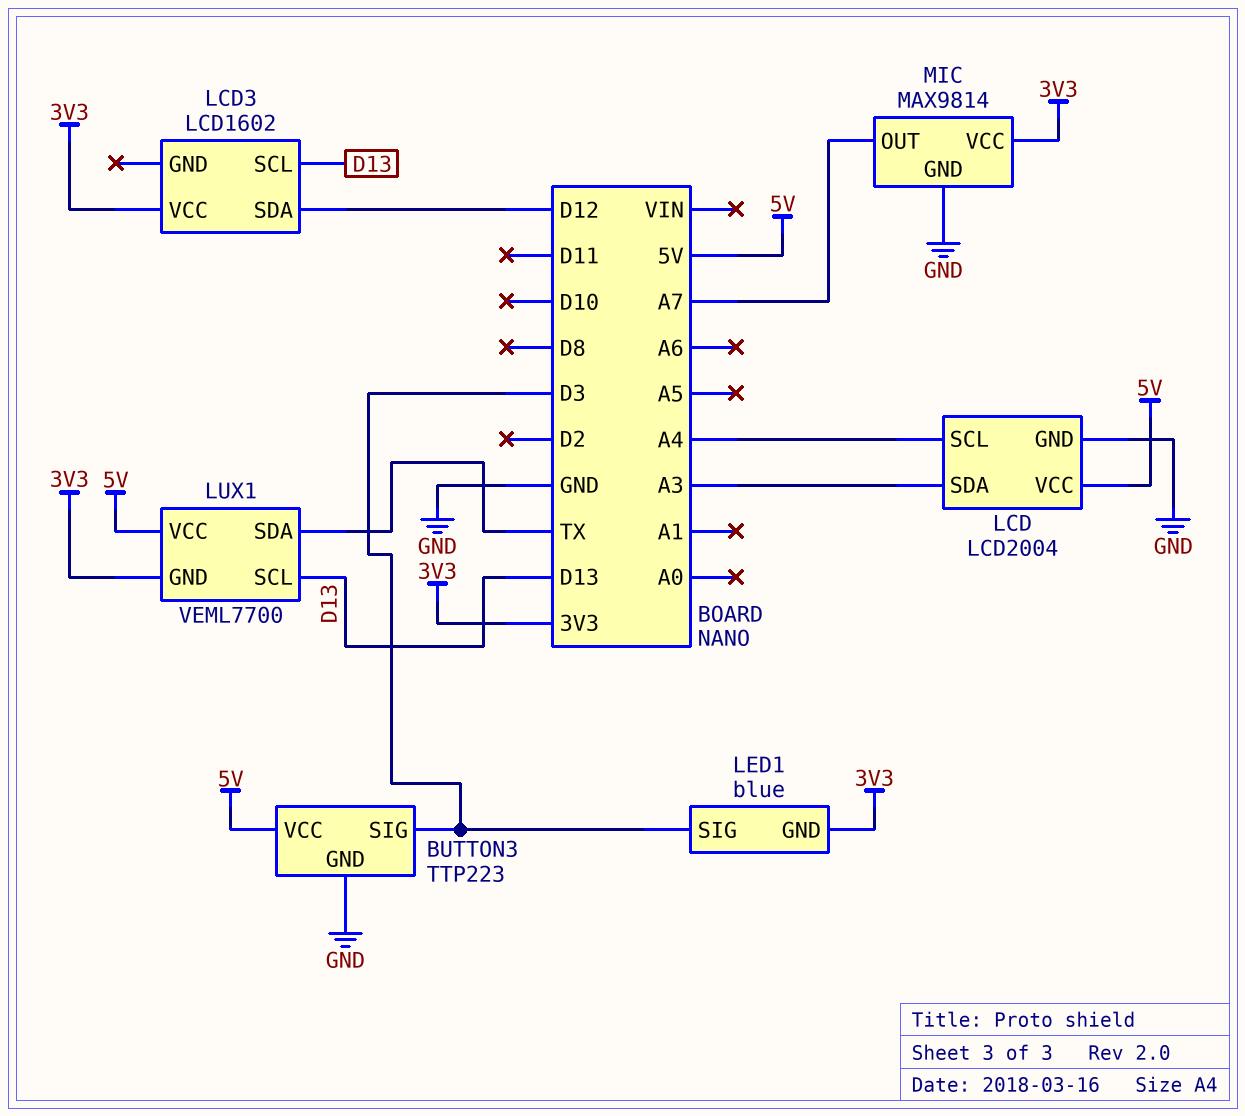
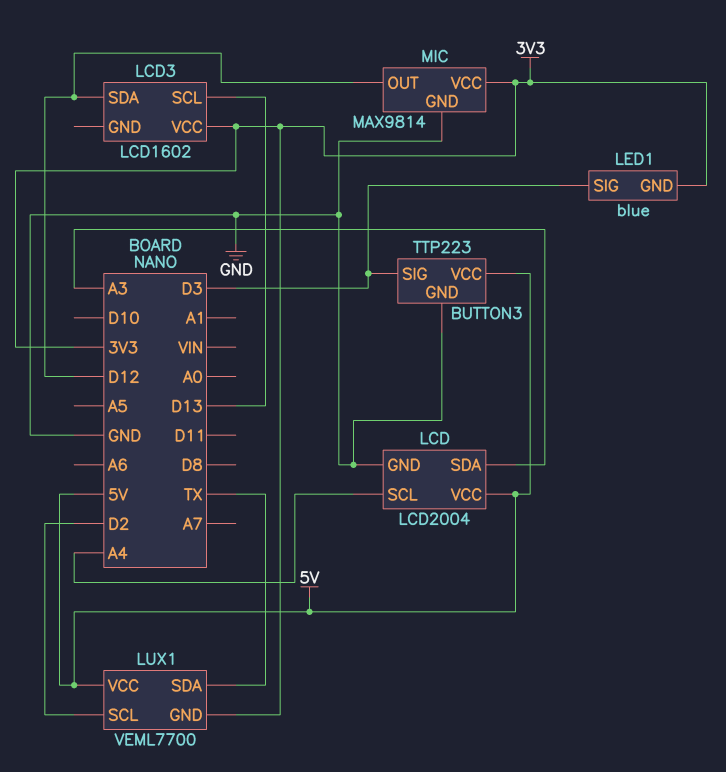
LUX1 pin SCL: D13 -> D2
MIC pin OUT: A7 -> D12

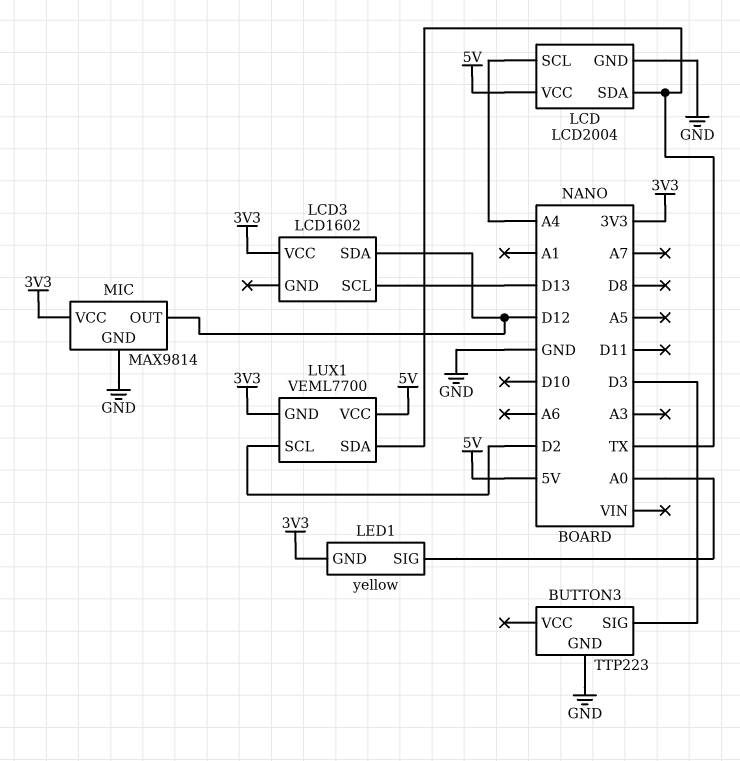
BUTTON3 pin VCC: 5V -> none
LCD pin SDA: A3 -> TX
LED1: blue -> yellow
LED1 pin SIG: D3 -> A0

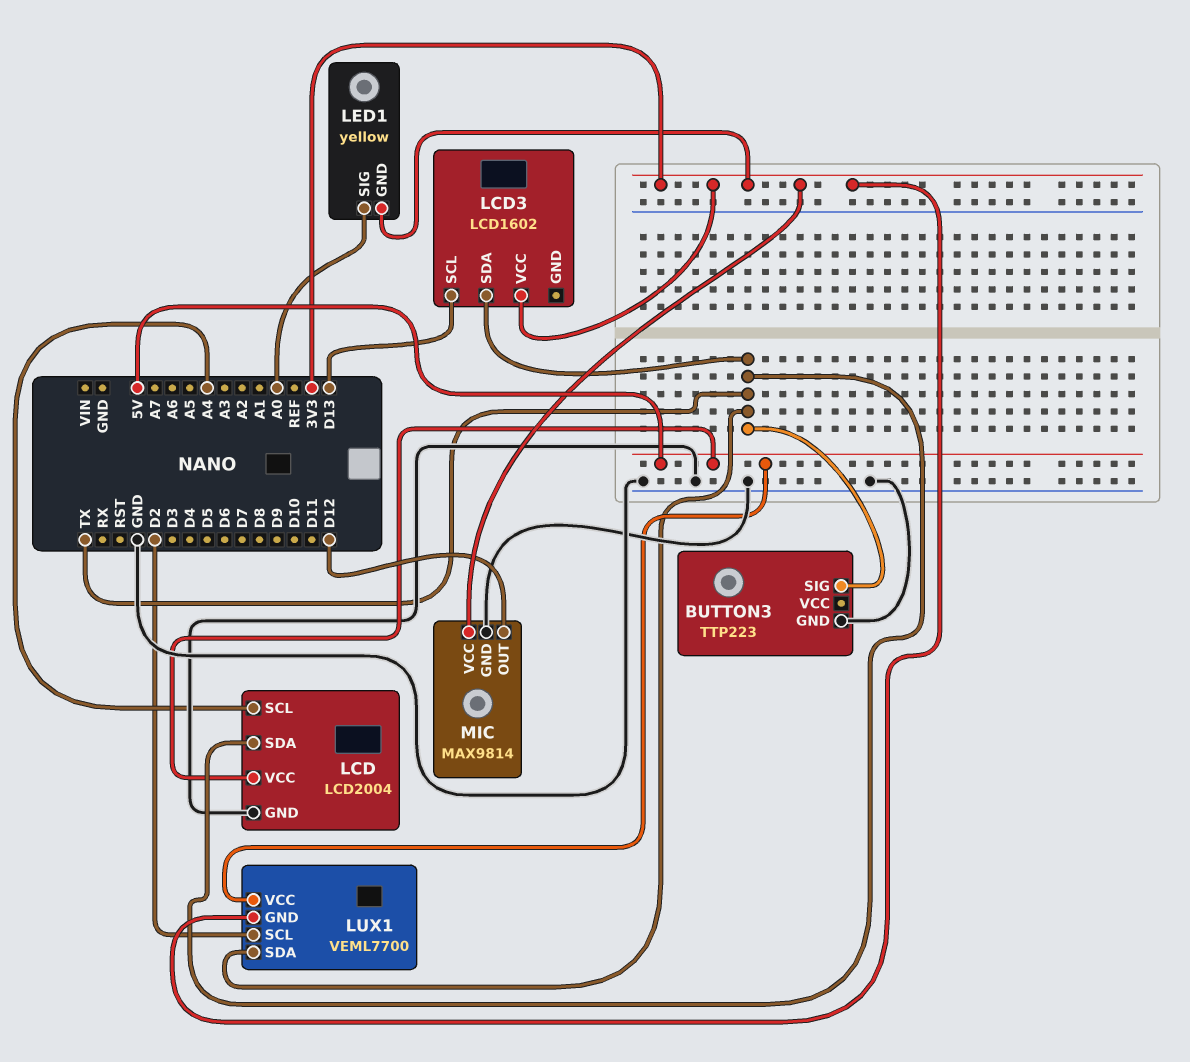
BUTTON3 pin SIG: D3 -> TX
LCD3 pin SDA: D12 -> TX

